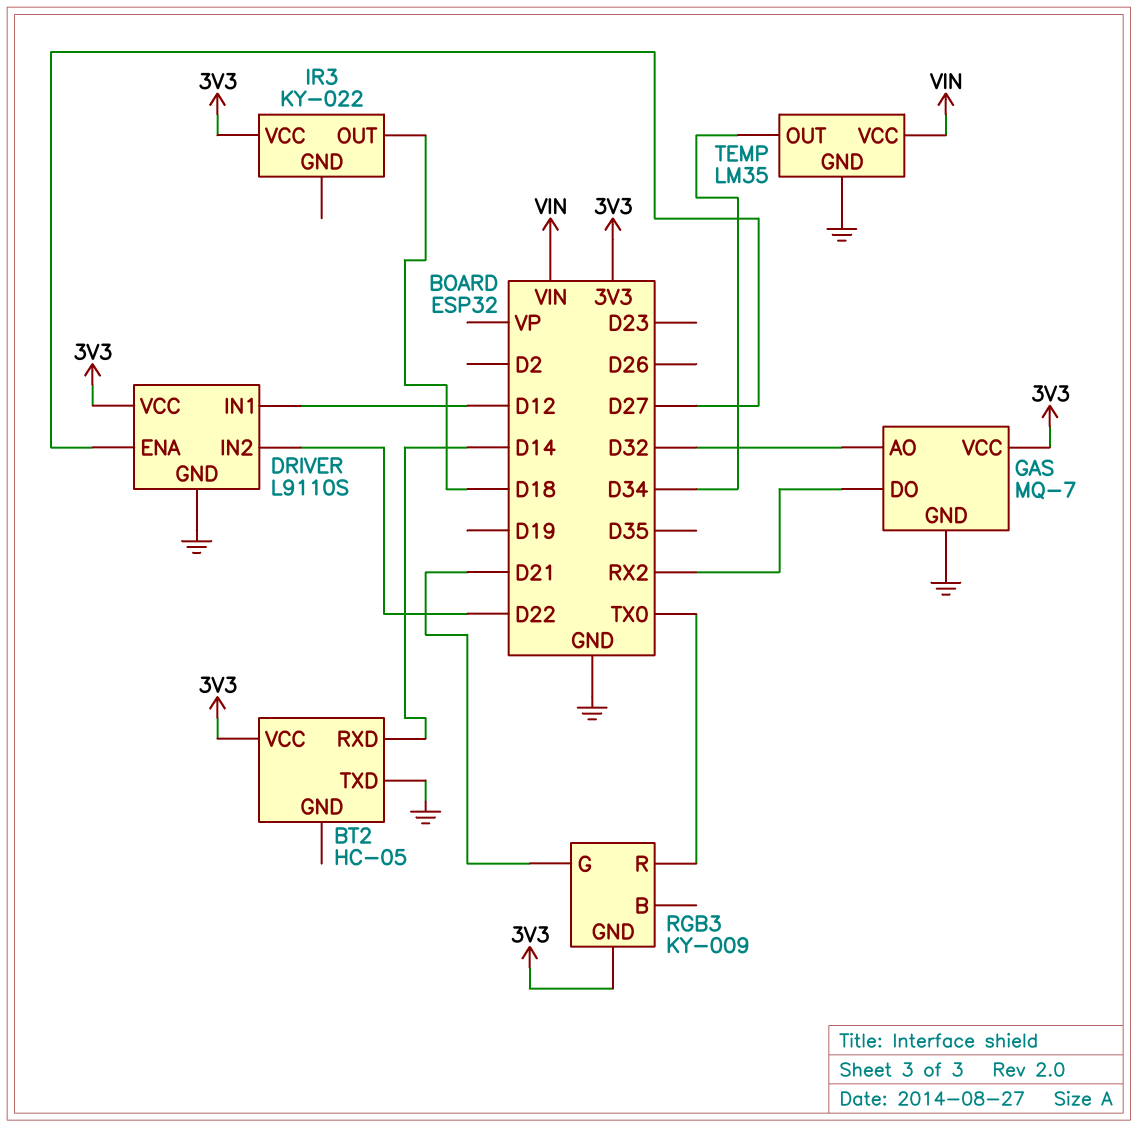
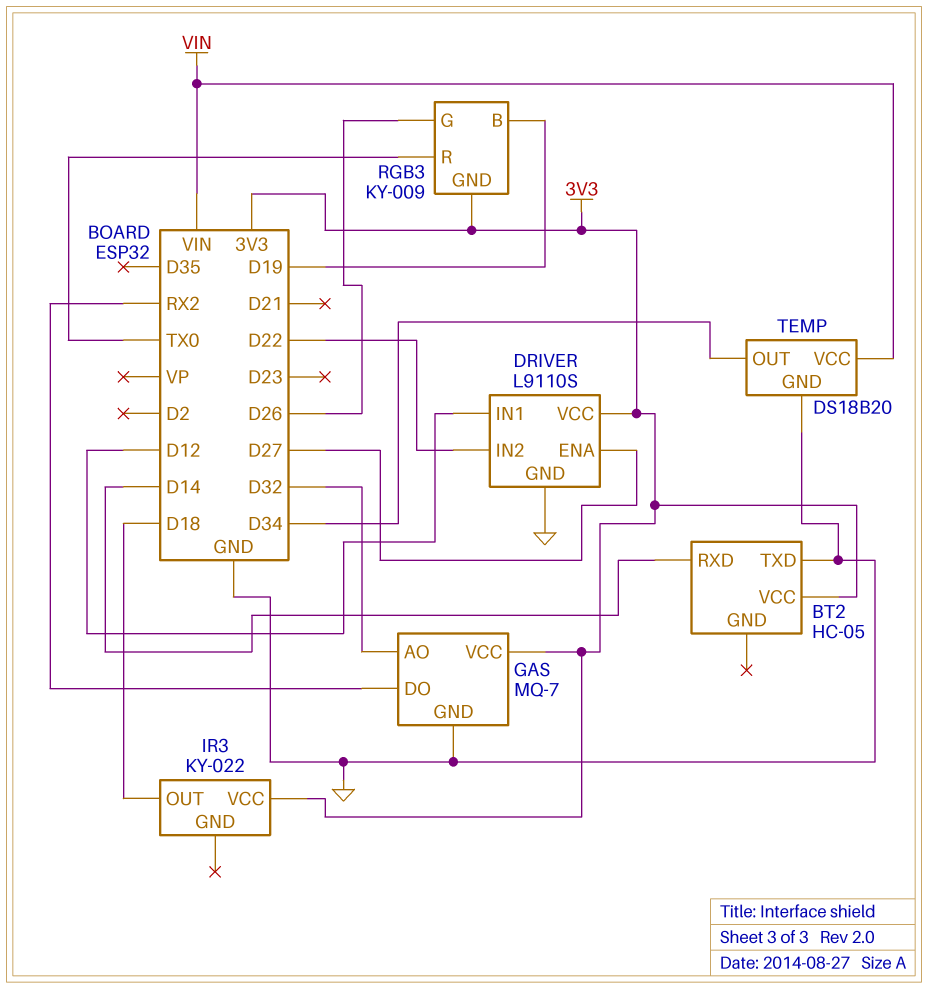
RGB3 pin B: none -> D19
RGB3 pin G: D21 -> D26
TEMP: LM35 -> DS18B20

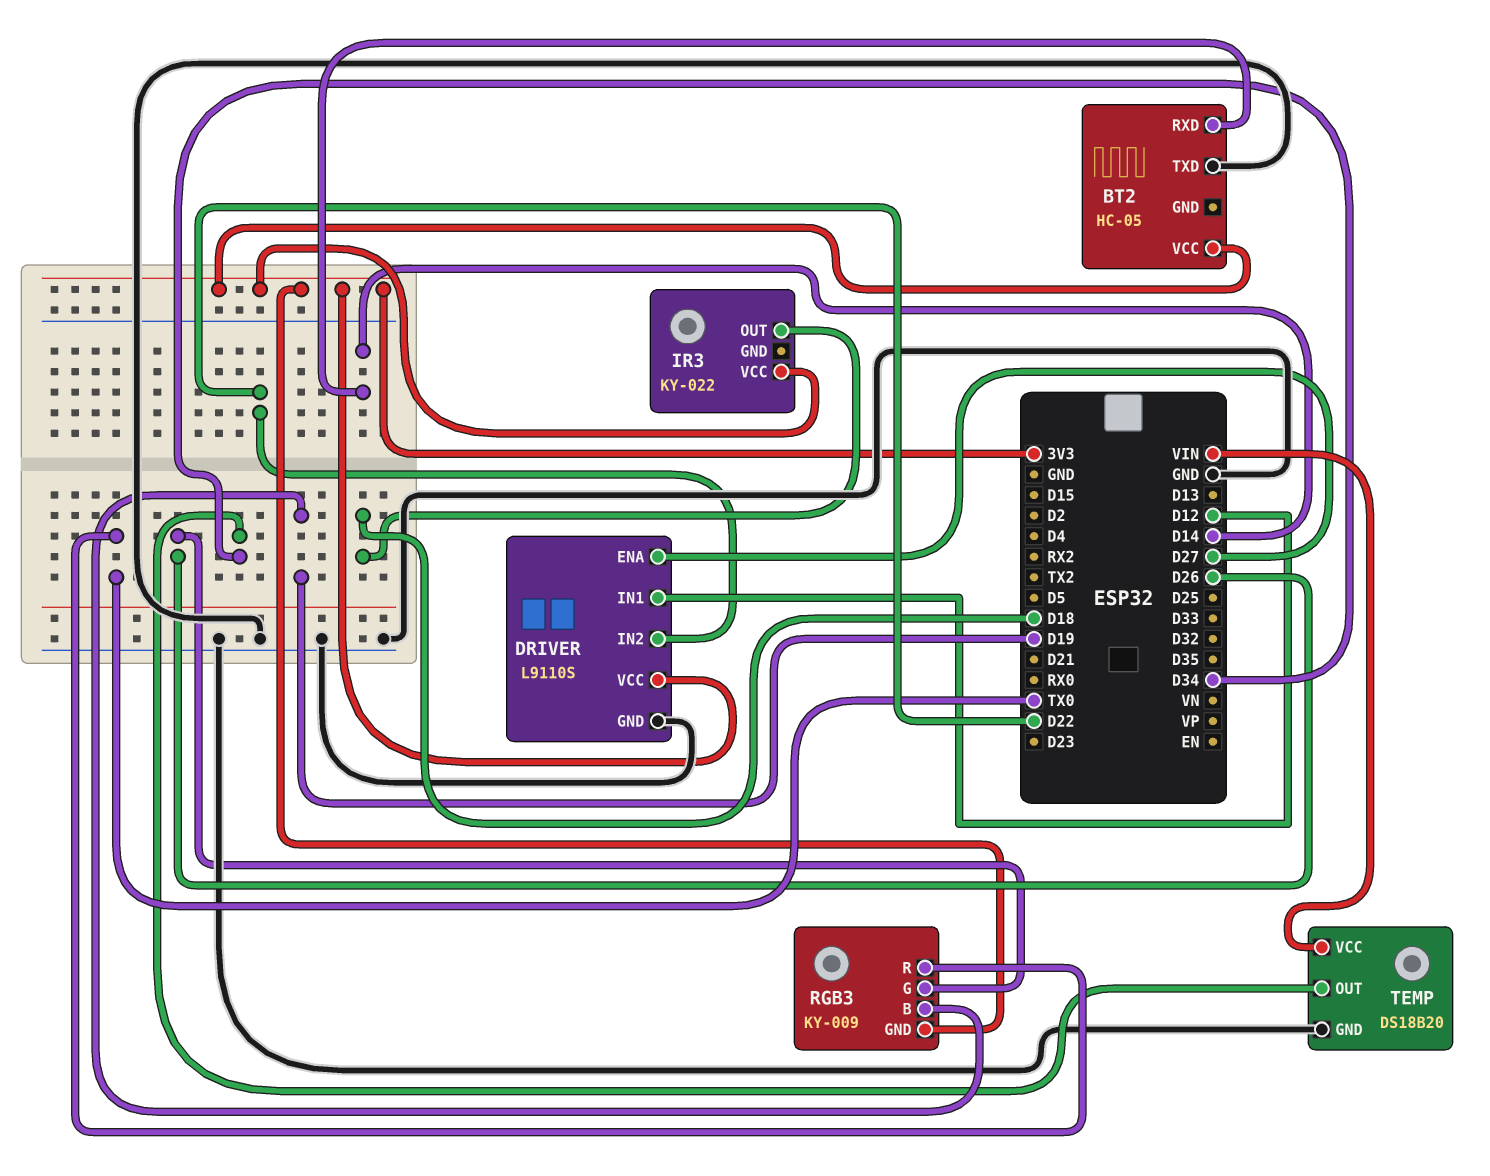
GAS: MQ-7 -> none
GAS pin AO: D32 -> none
GAS pin DO: RX2 -> none
GAS pin GND: GND -> none
GAS pin VCC: 3V3 -> none

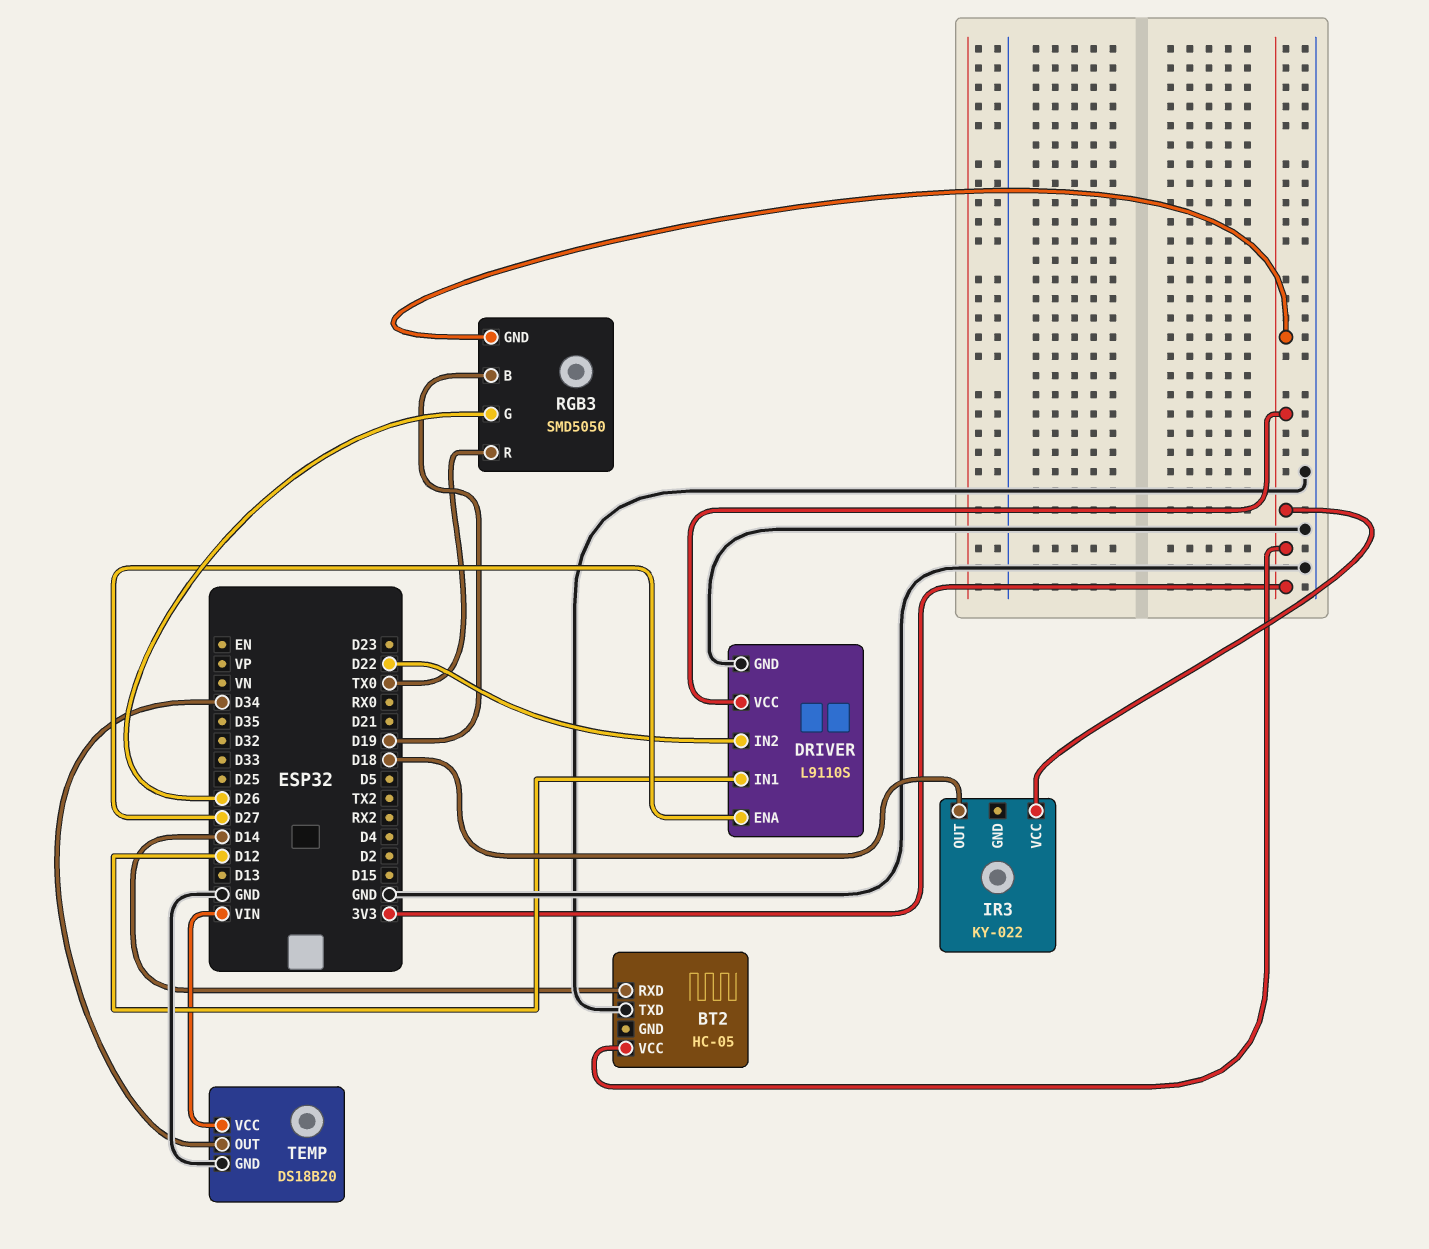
RGB3: KY-009 -> SMD5050

